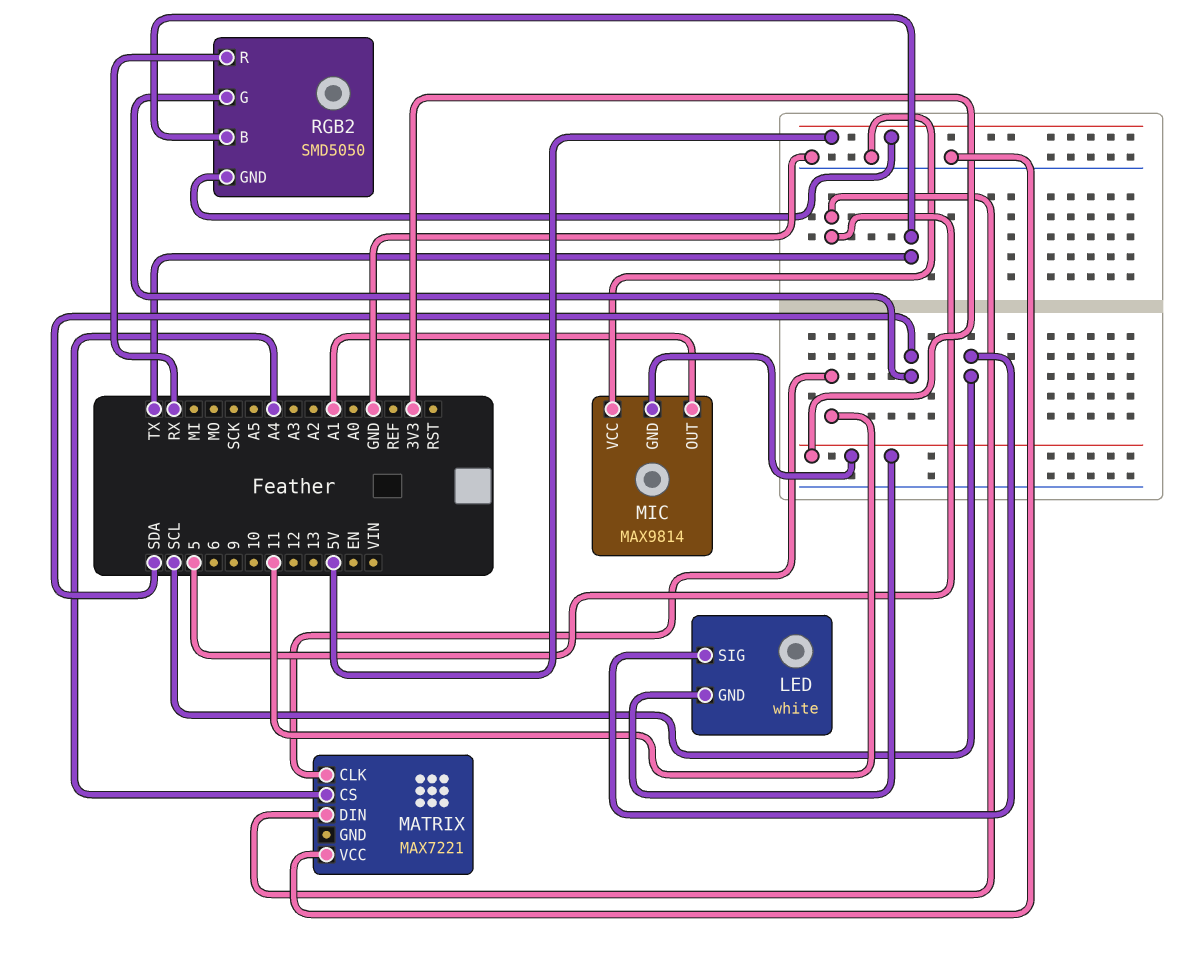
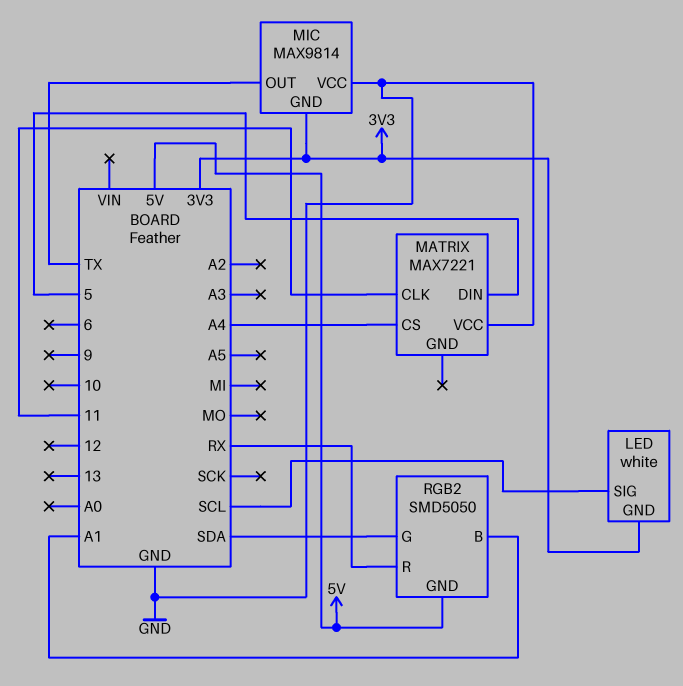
MIC pin OUT: A1 -> TX
RGB2 pin B: TX -> A1

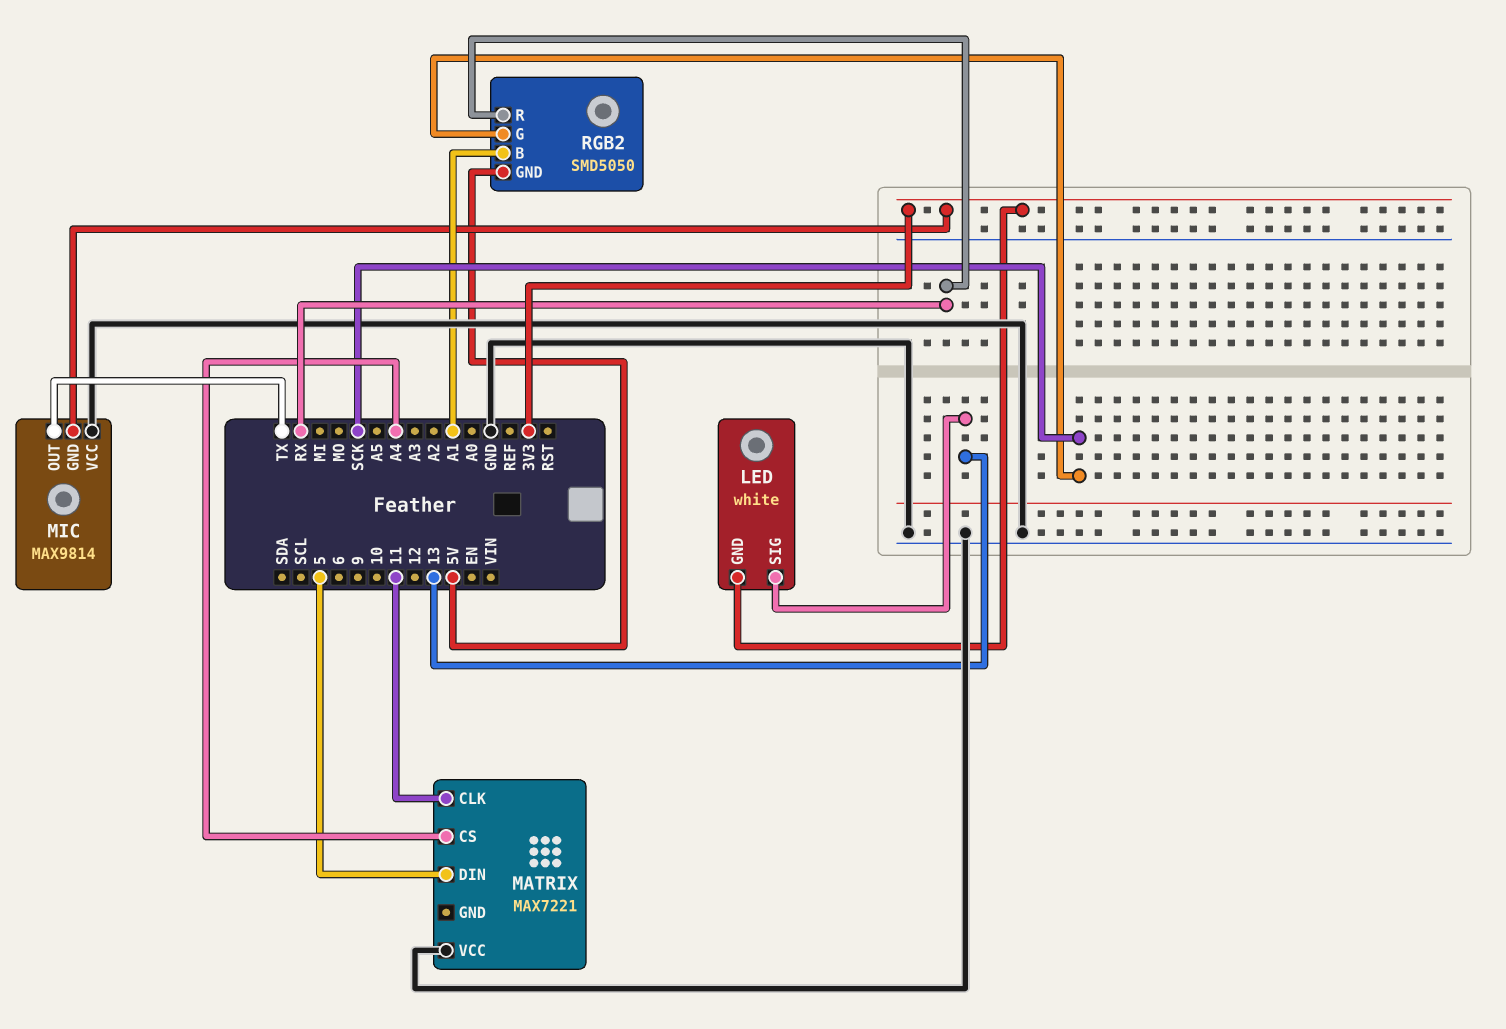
LED pin SIG: SCL -> 13
RGB2 pin G: SDA -> SCK

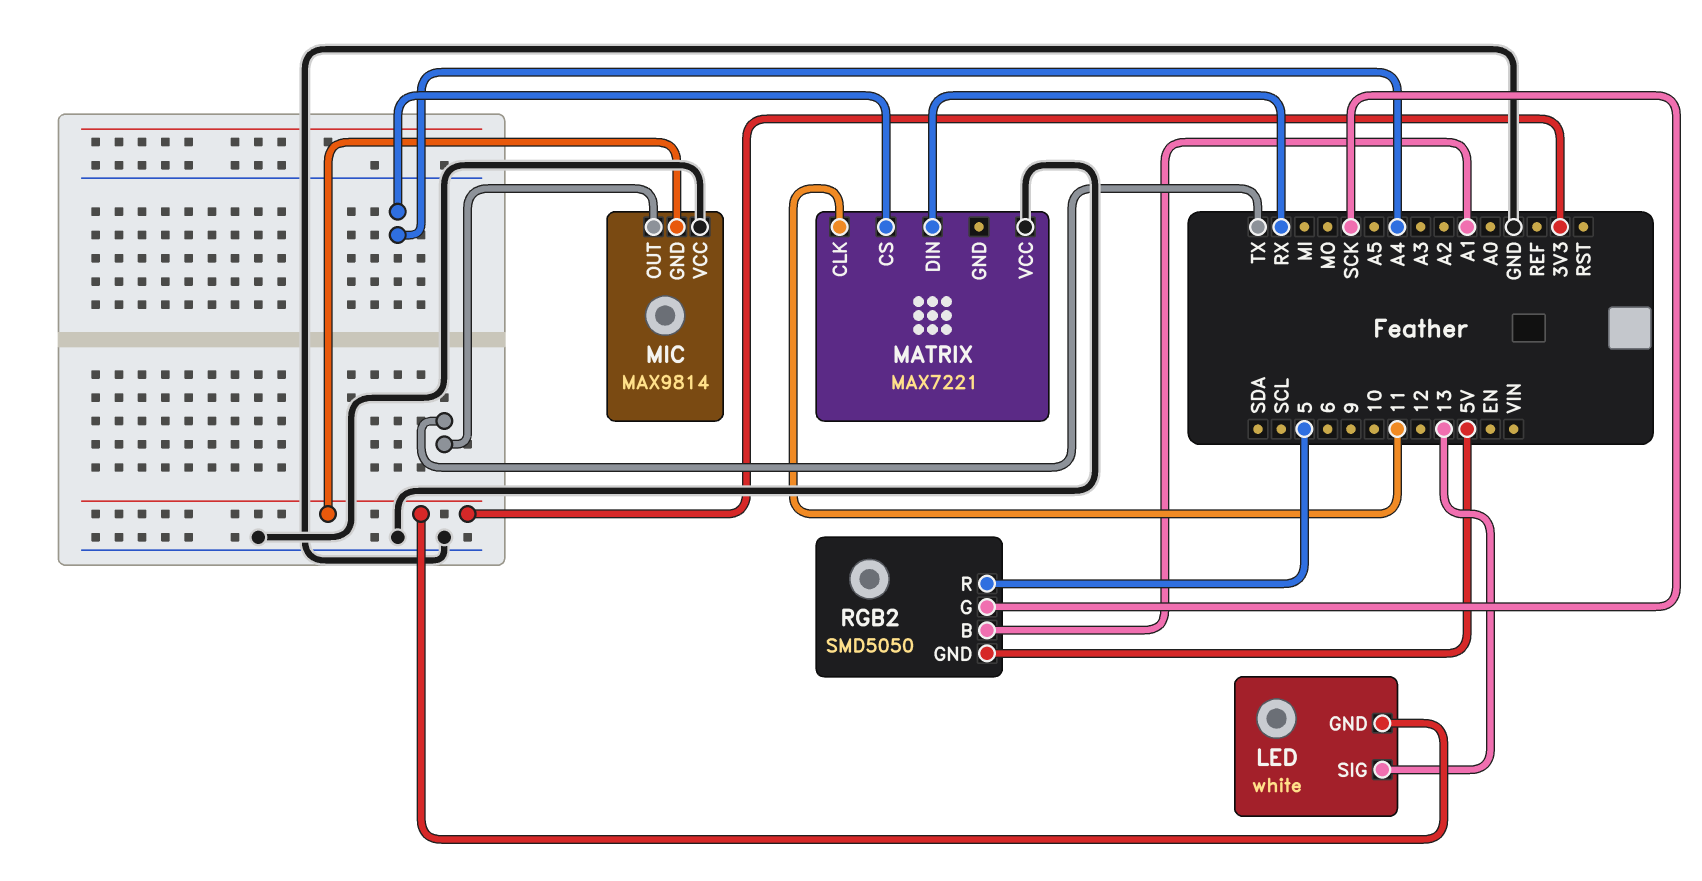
MATRIX pin DIN: 5 -> RX
RGB2 pin R: RX -> 5

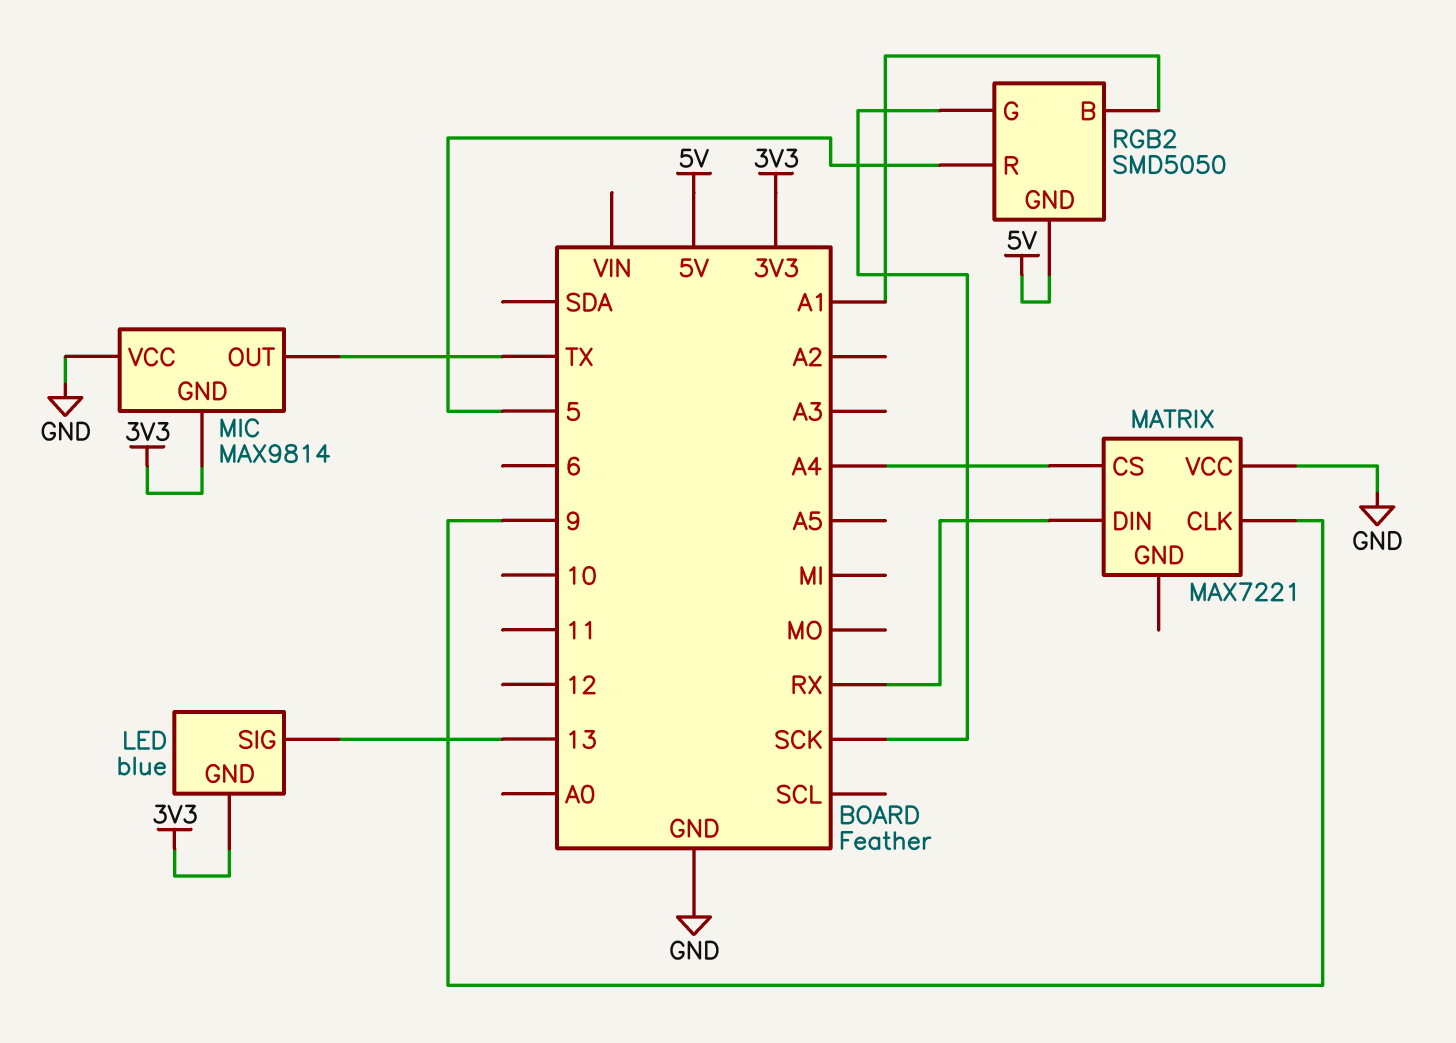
LED: white -> blue
MATRIX pin CLK: 11 -> 9

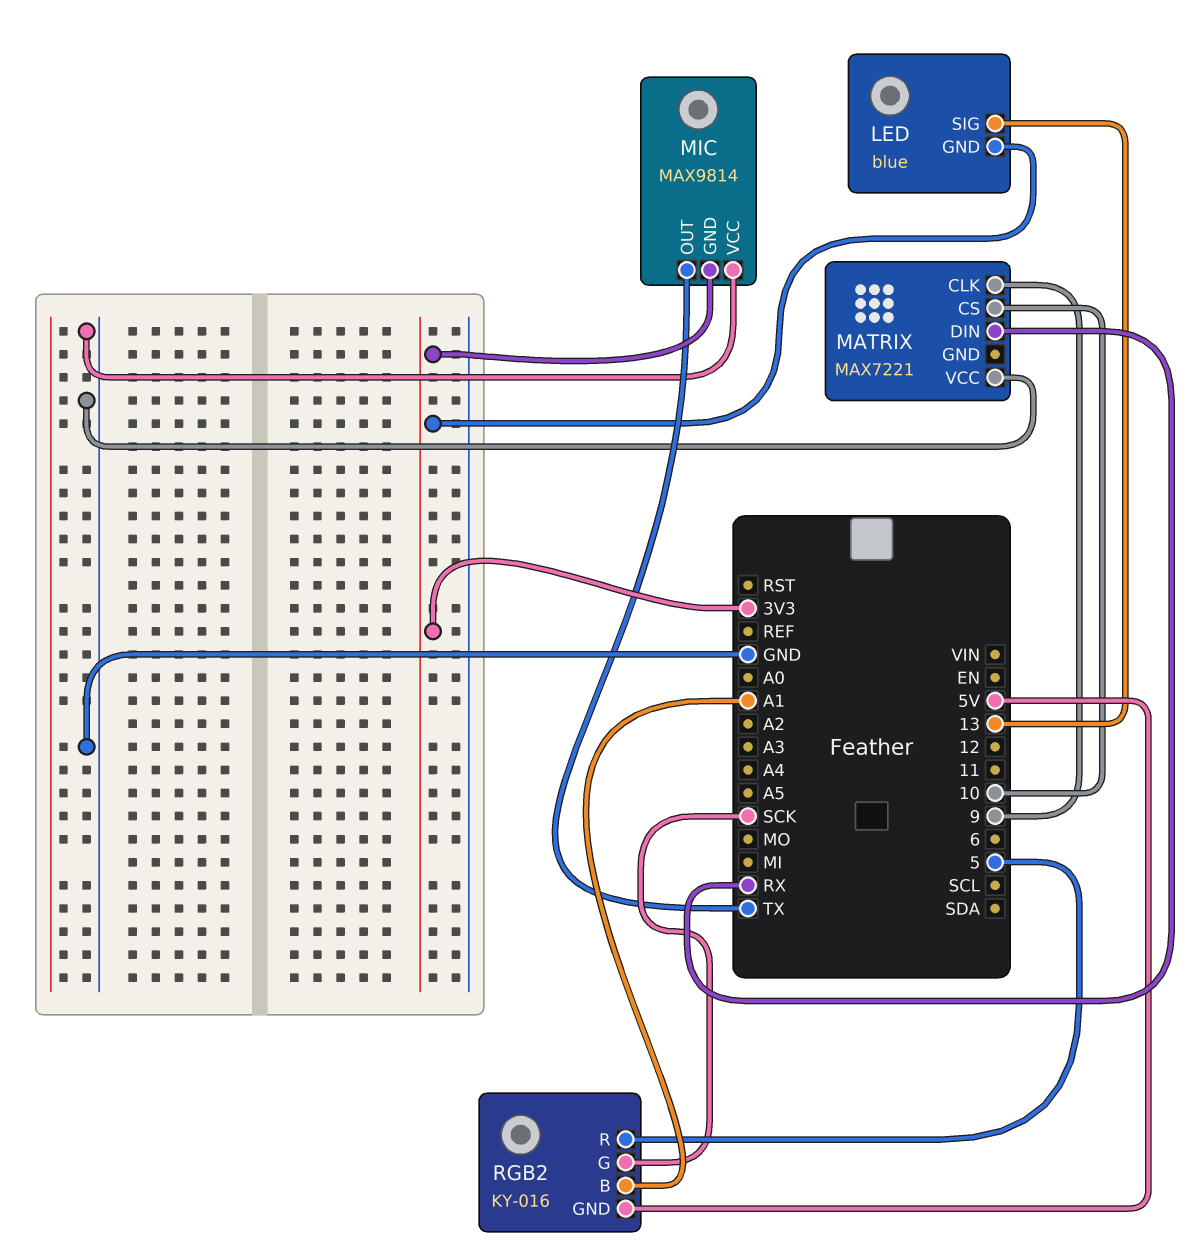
MATRIX pin CS: A4 -> 10
RGB2: SMD5050 -> KY-016

